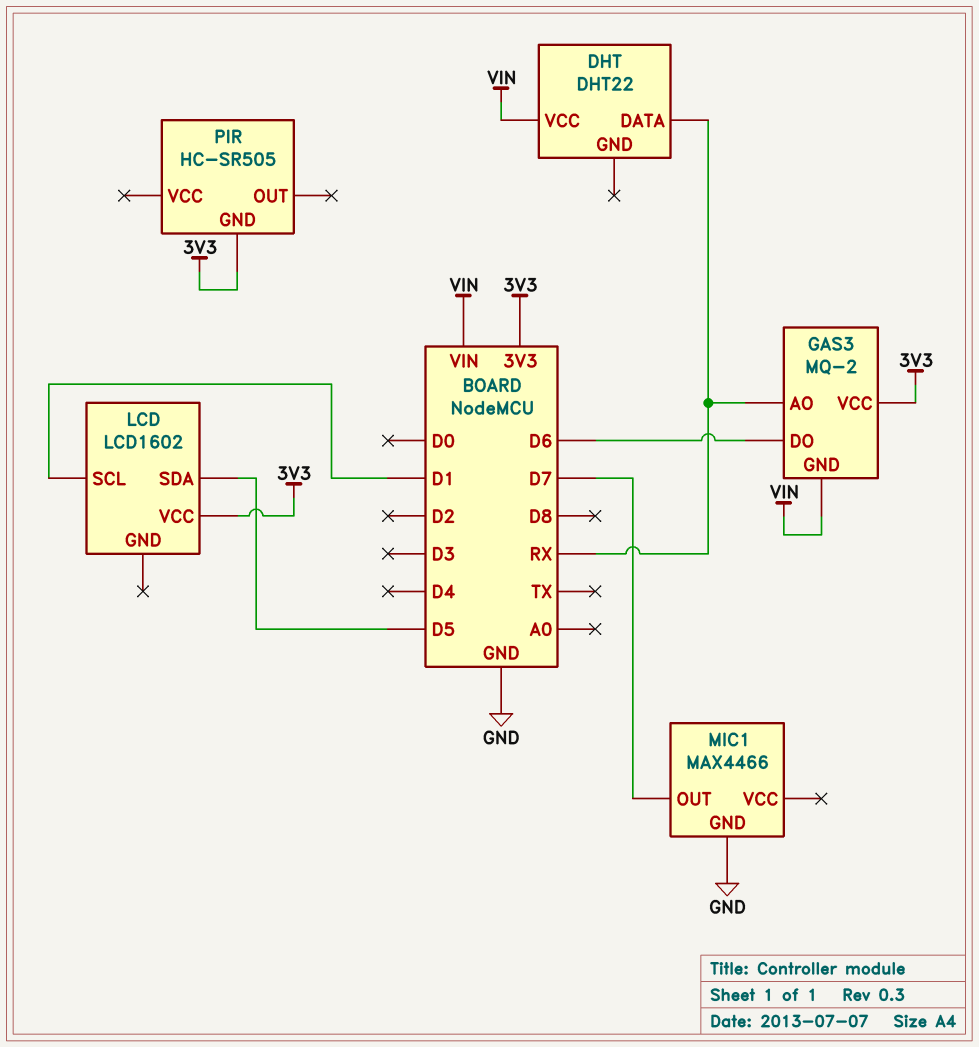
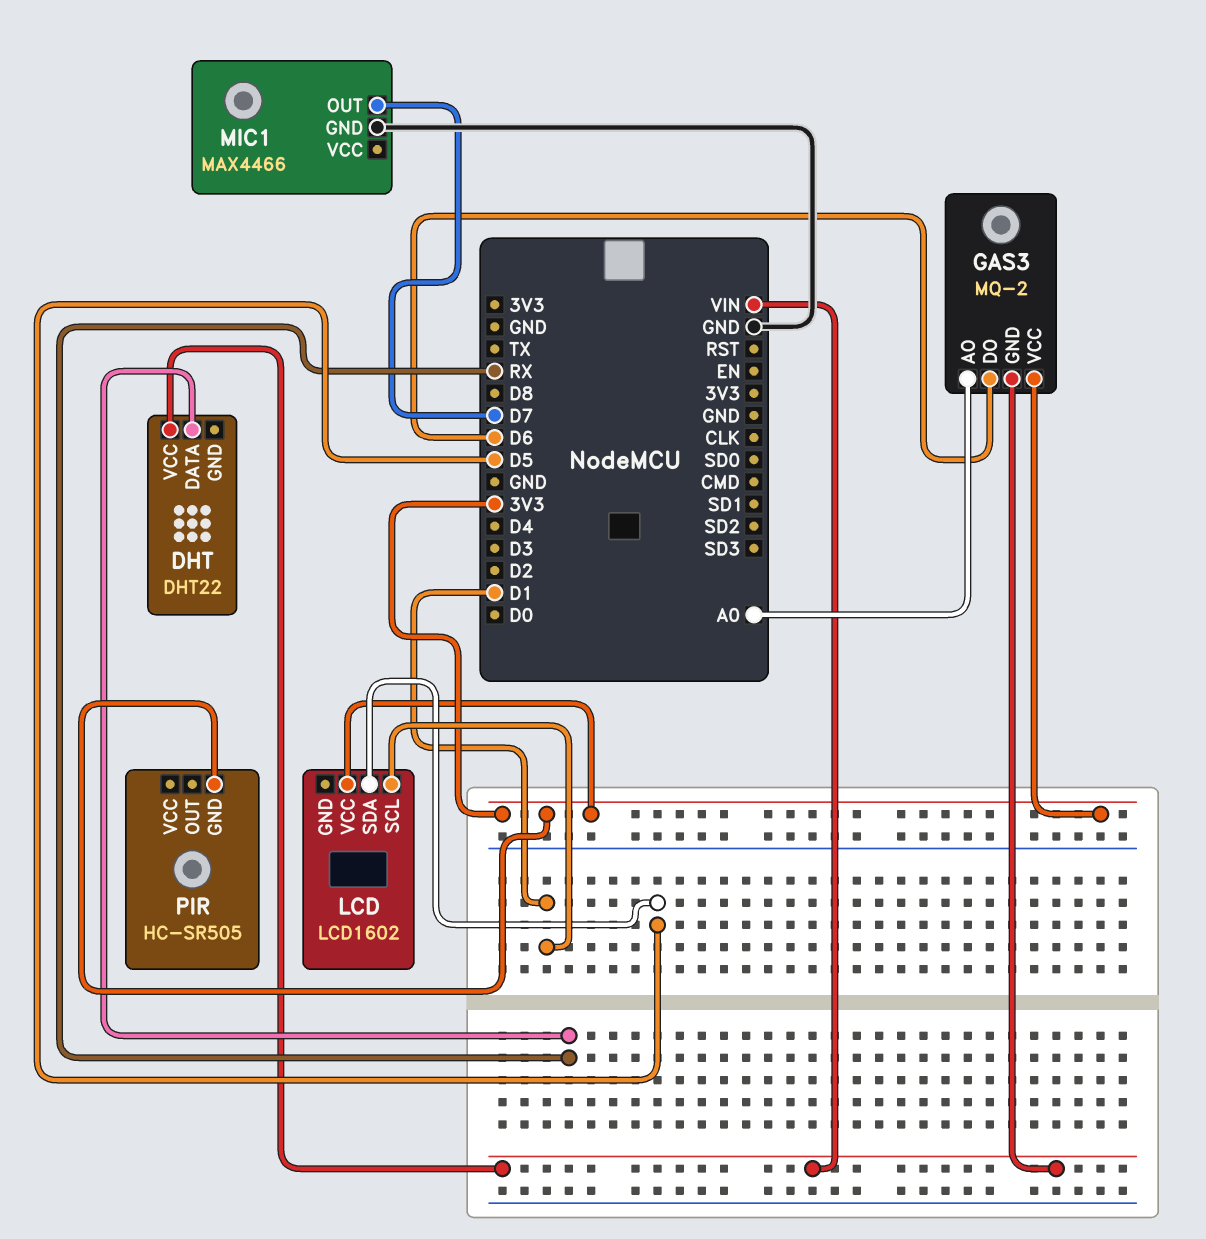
GAS3 pin AO: RX -> A0

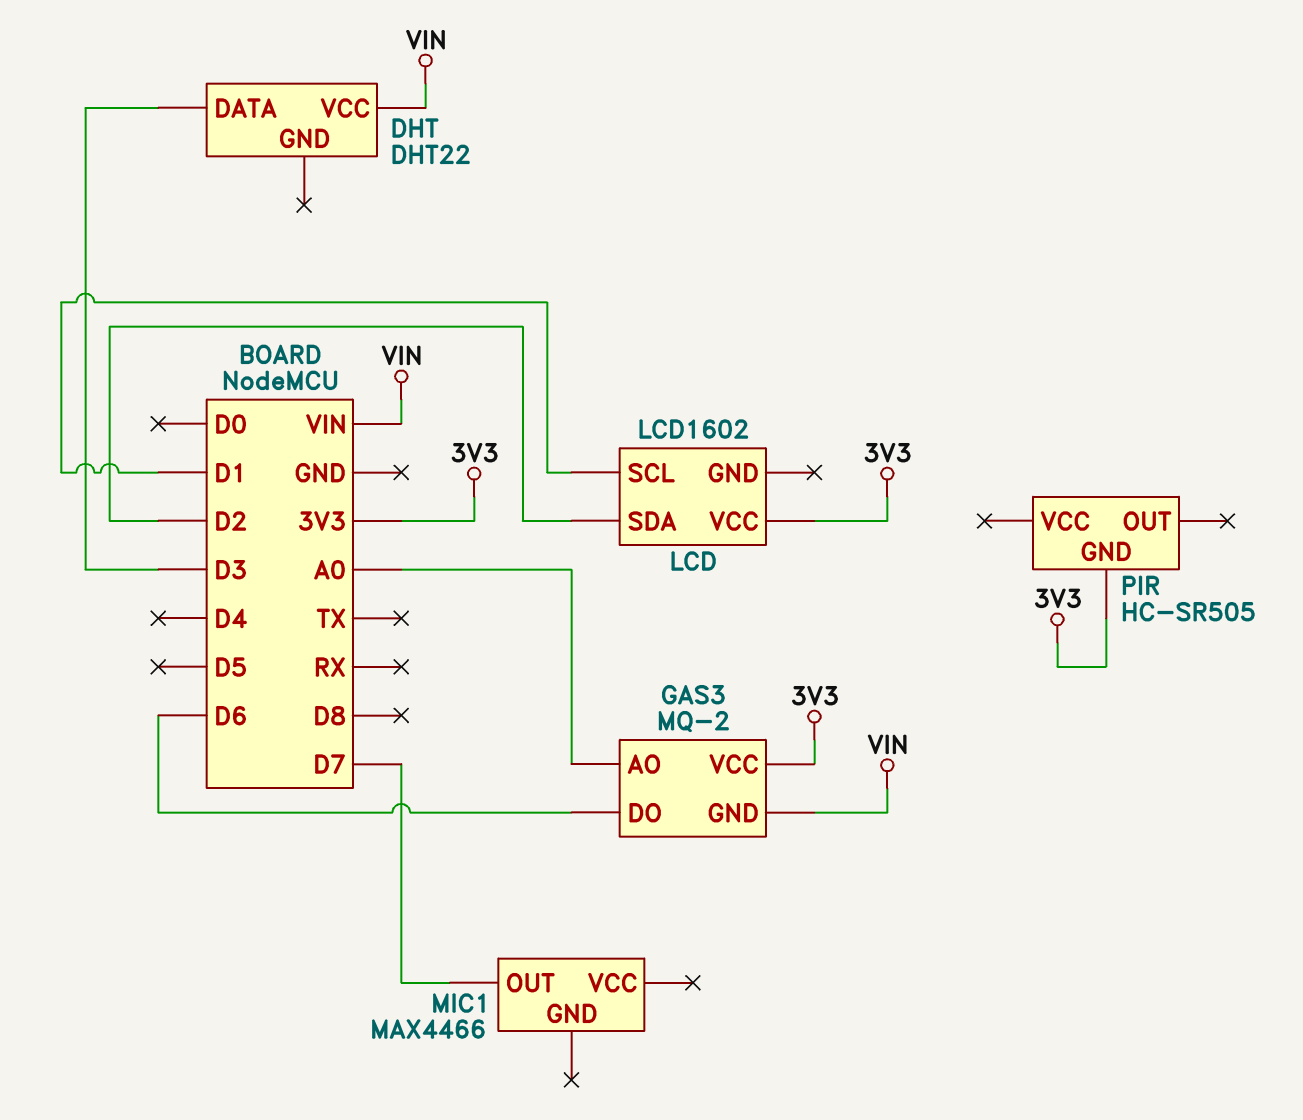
DHT pin DATA: RX -> D3
LCD pin SDA: D5 -> D2
MIC1 pin GND: GND -> none

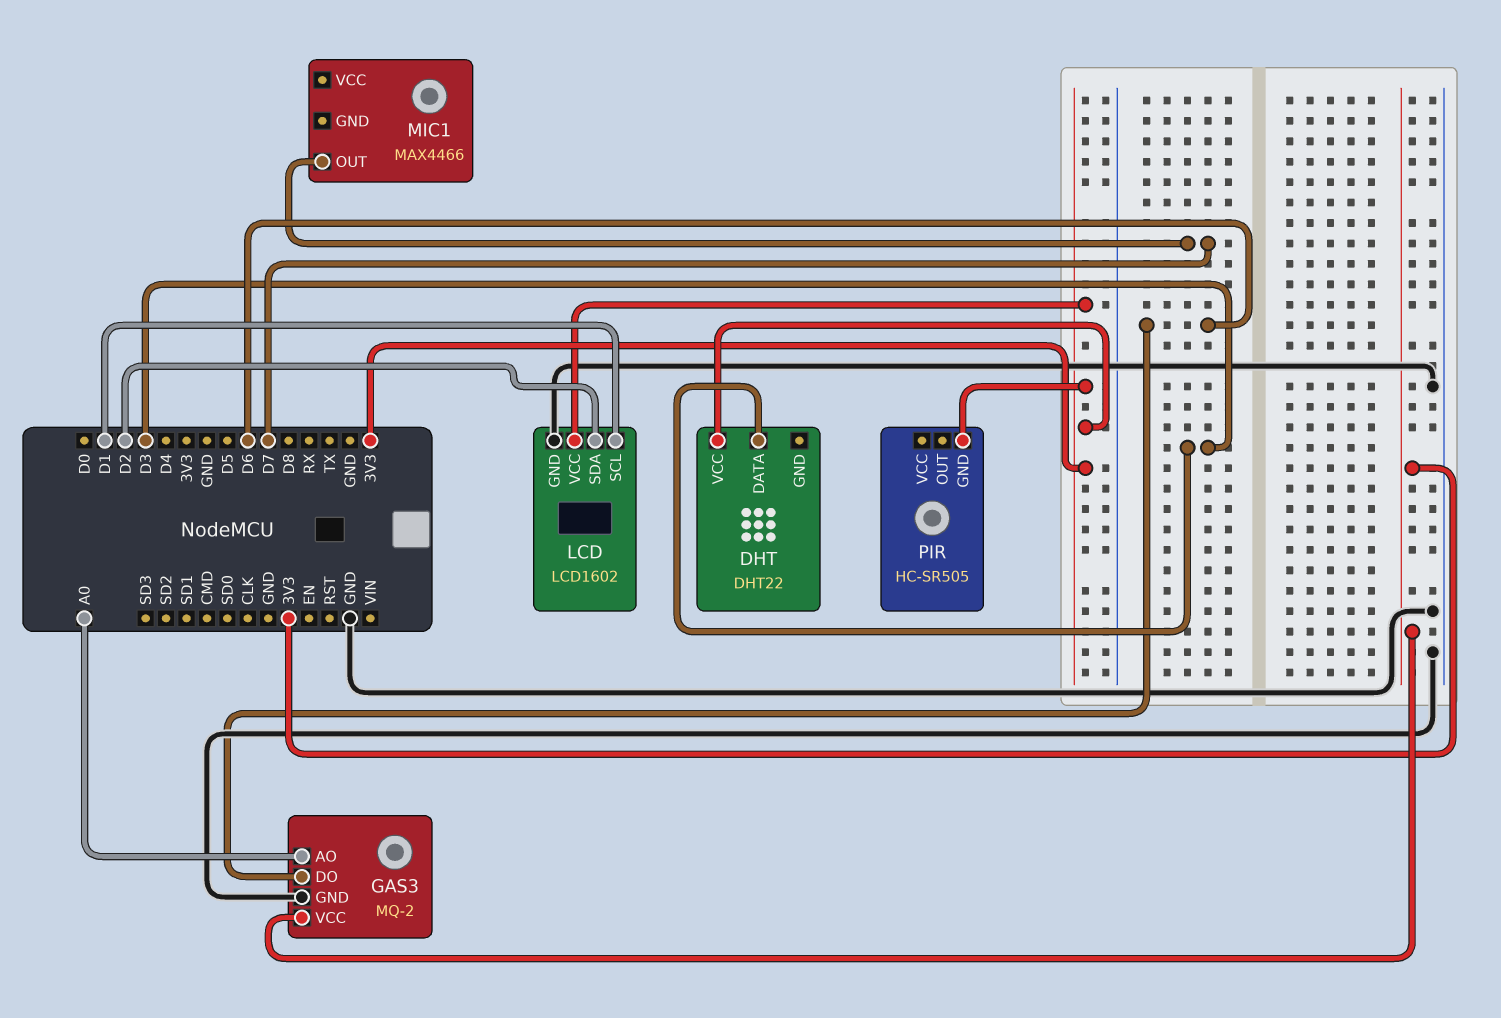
DHT pin VCC: VIN -> 3V3
GAS3 pin GND: VIN -> GND
LCD pin GND: none -> GND

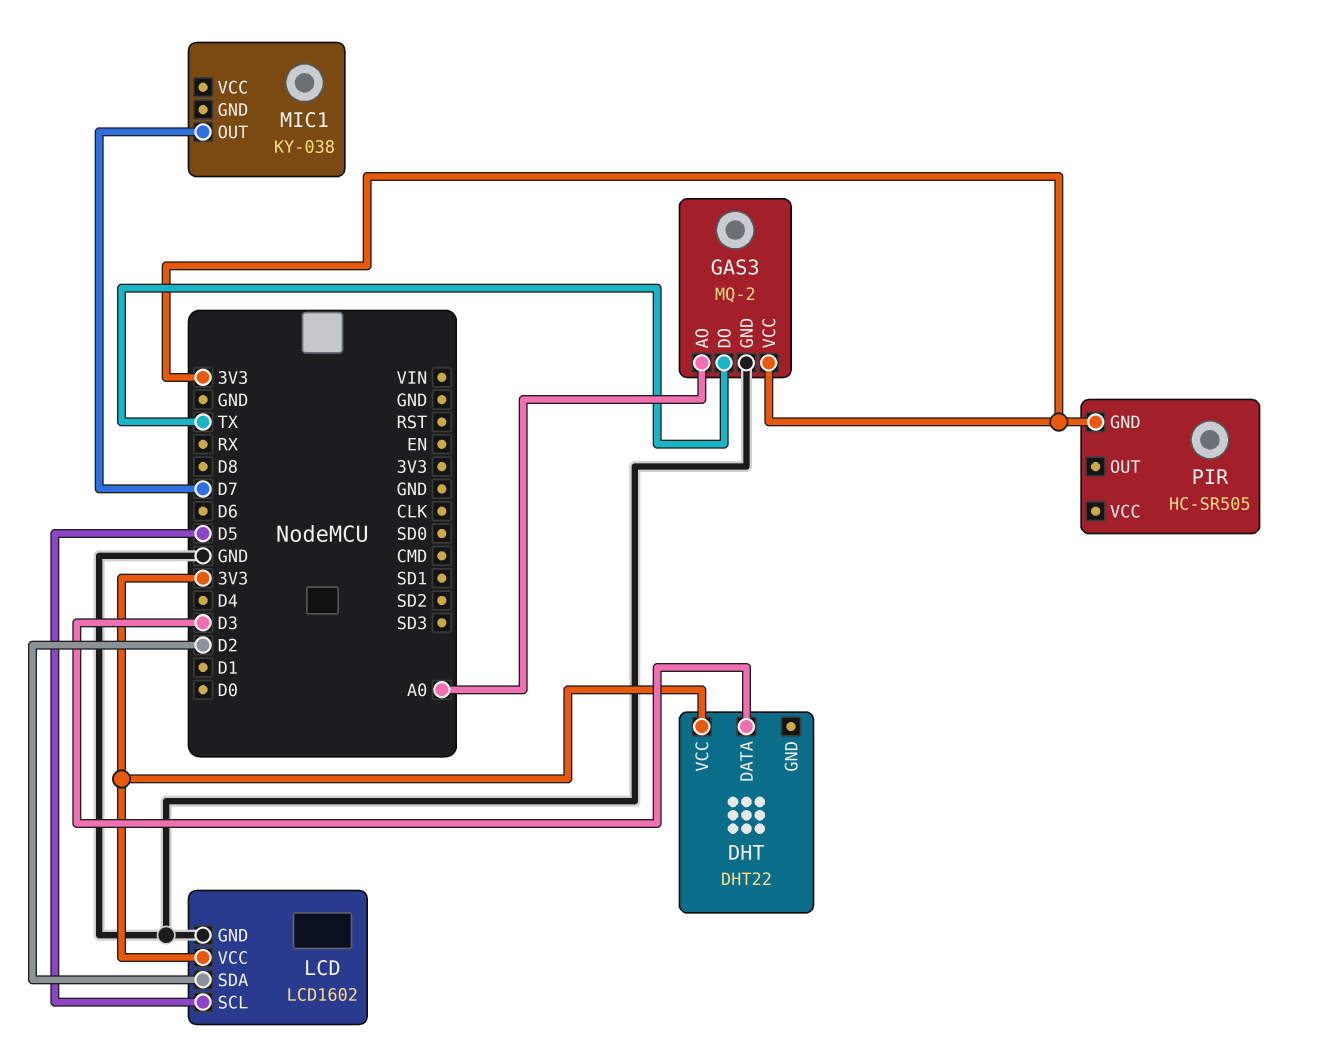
GAS3 pin DO: D6 -> TX
LCD pin SCL: D1 -> D5
MIC1: MAX4466 -> KY-038

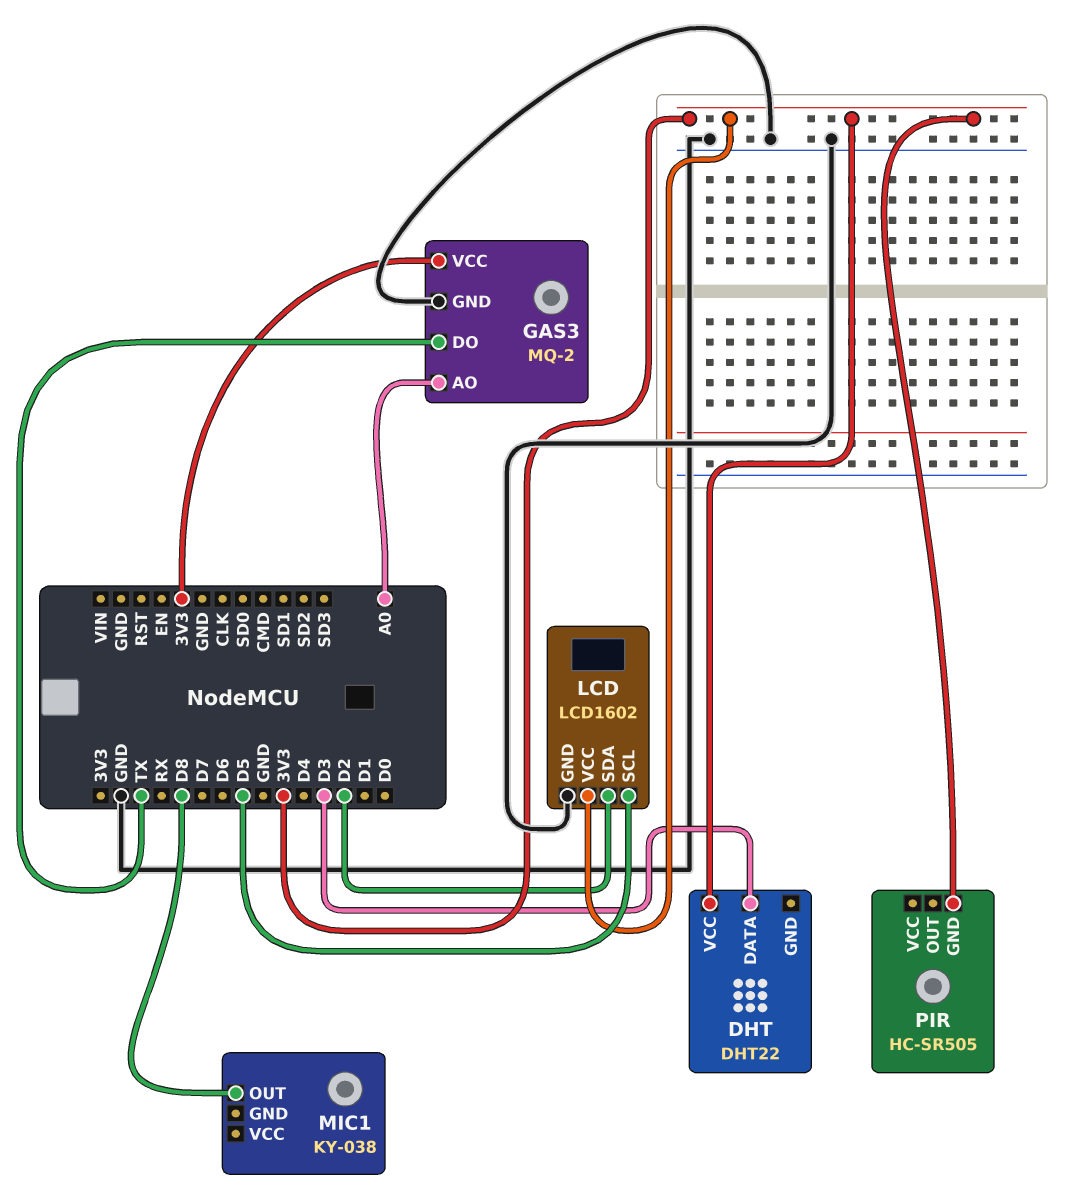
MIC1 pin OUT: D7 -> D8

